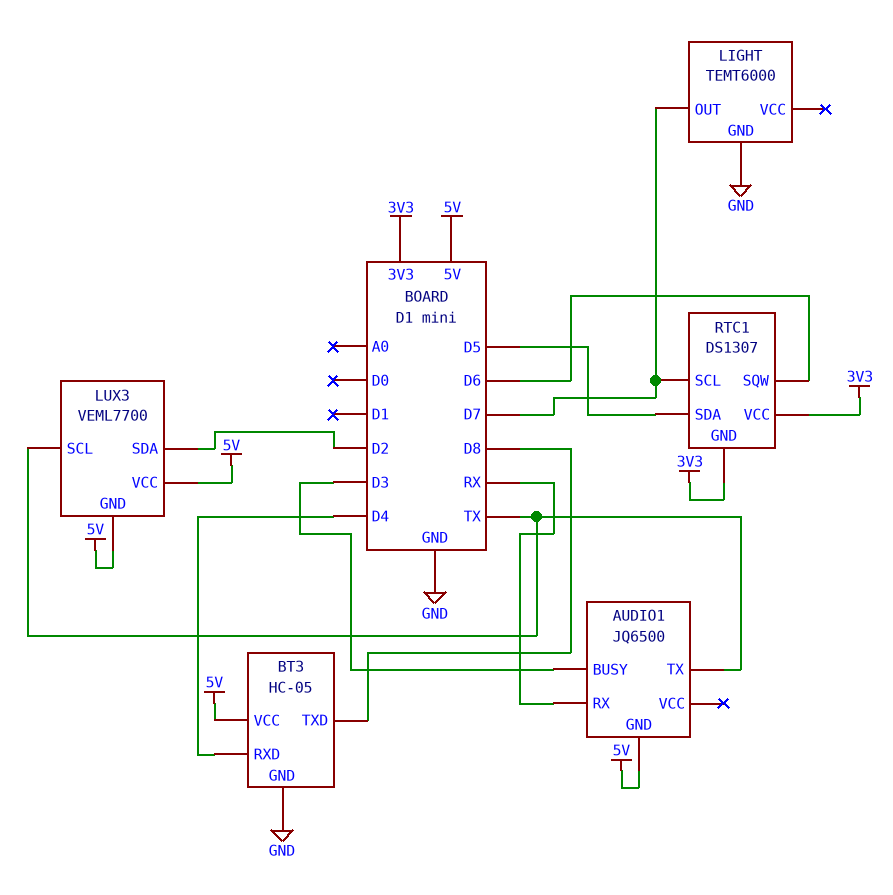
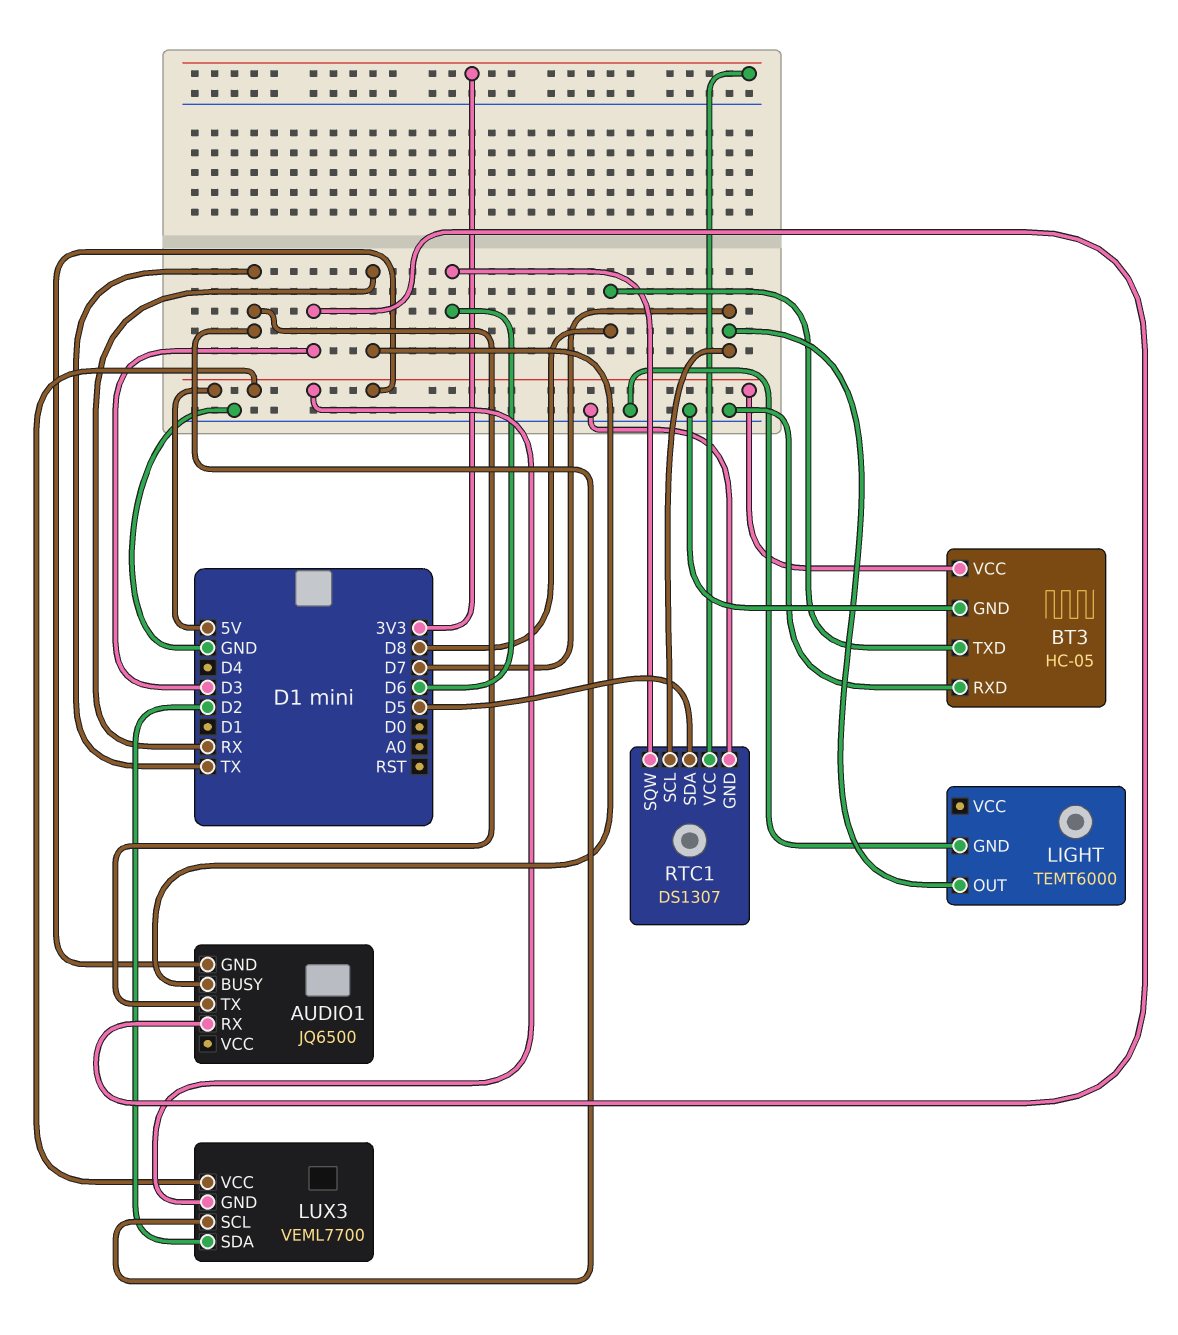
AUDIO1 pin BUSY: D3 -> RX
AUDIO1 pin RX: RX -> D3
BT3 pin RXD: D4 -> GND
RTC1 pin GND: 3V3 -> GND

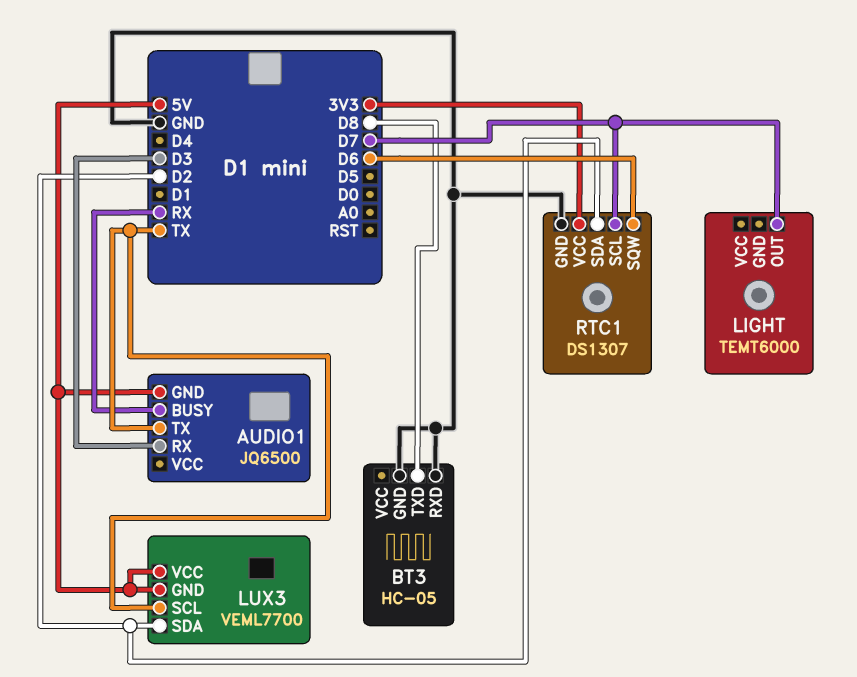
BT3 pin VCC: 5V -> none
LIGHT pin GND: GND -> none
RTC1 pin SDA: D5 -> D2

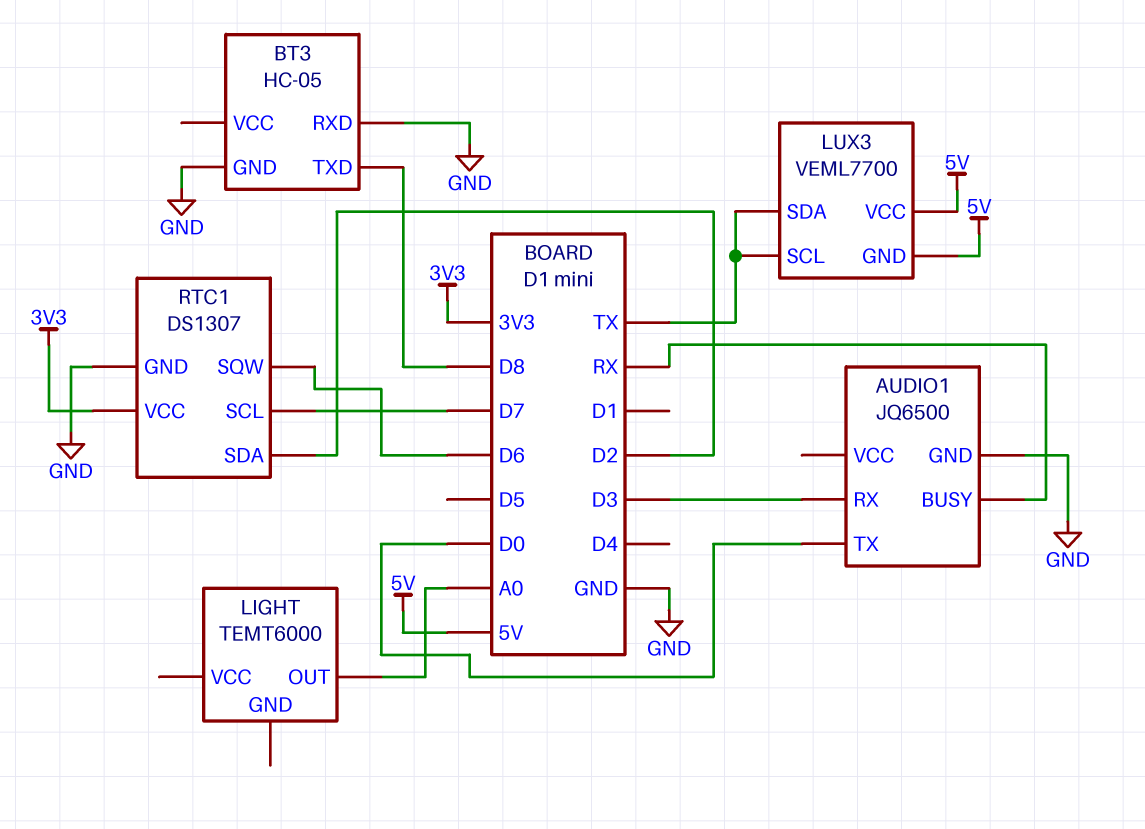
AUDIO1 pin GND: 5V -> GND
AUDIO1 pin TX: TX -> D0
LIGHT pin OUT: D7 -> A0
LUX3 pin SDA: D2 -> TX

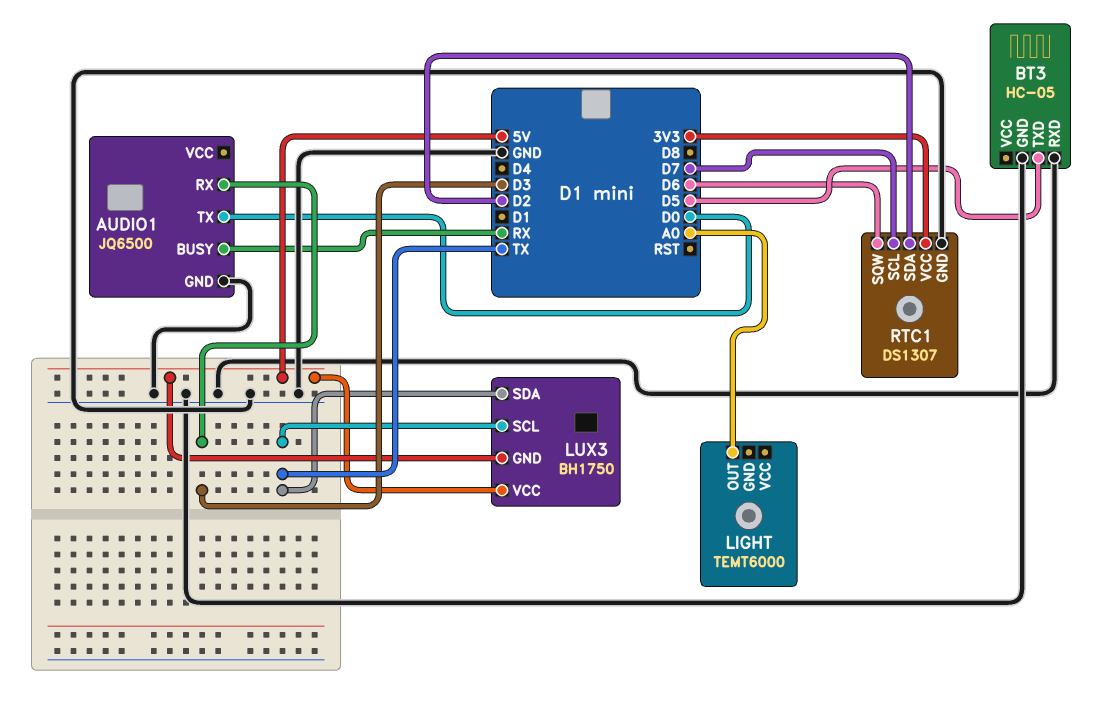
BT3 pin TXD: D8 -> D5
LUX3: VEML7700 -> BH1750

